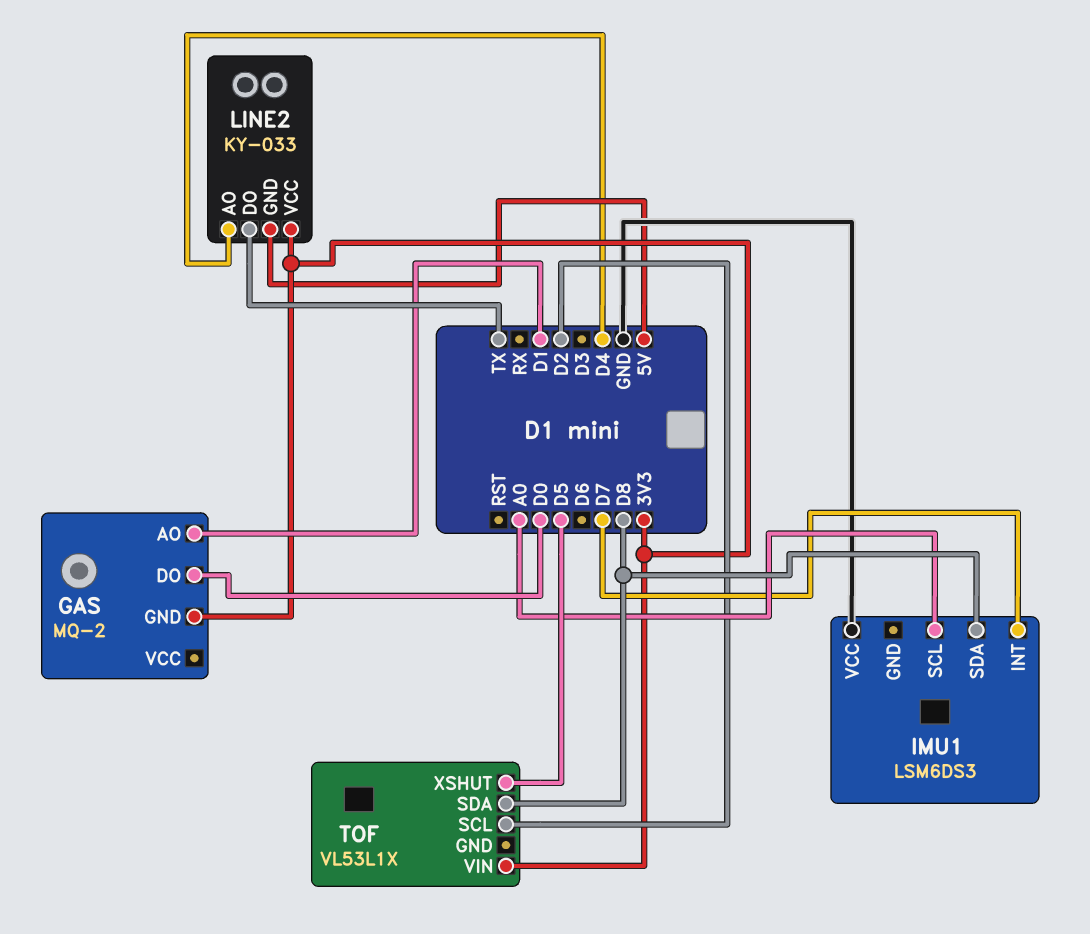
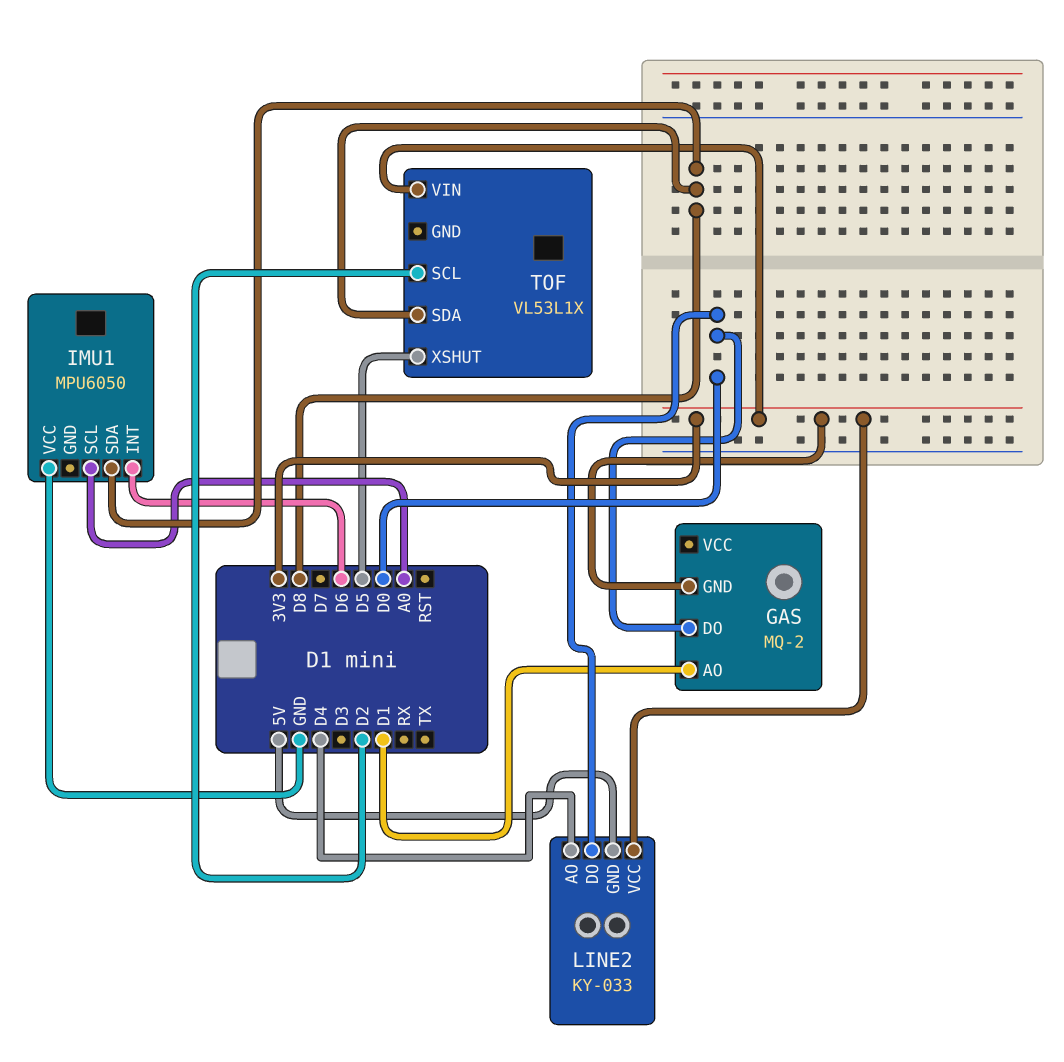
IMU1: LSM6DS3 -> MPU6050
IMU1 pin INT: D7 -> D6
LINE2 pin DO: TX -> D0

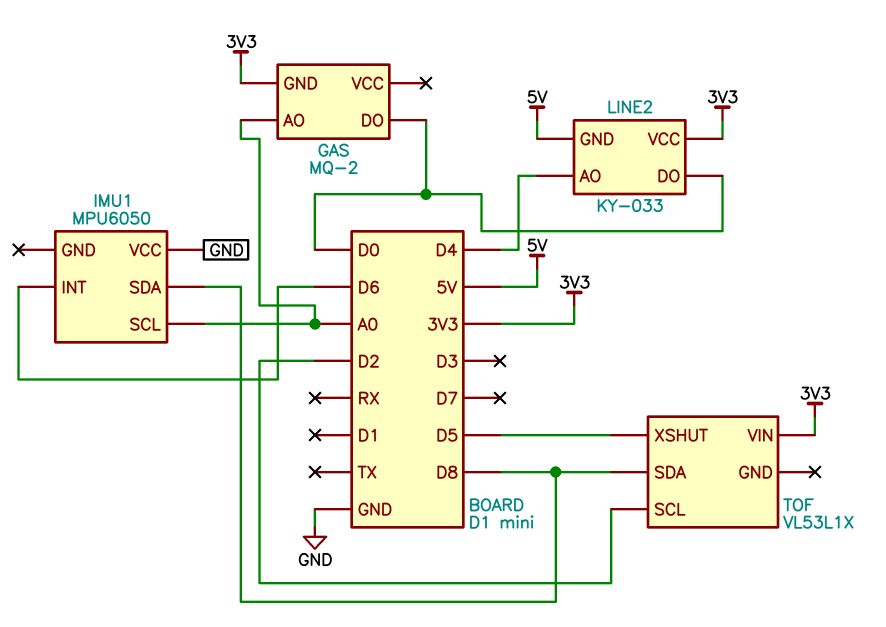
GAS pin AO: D1 -> A0

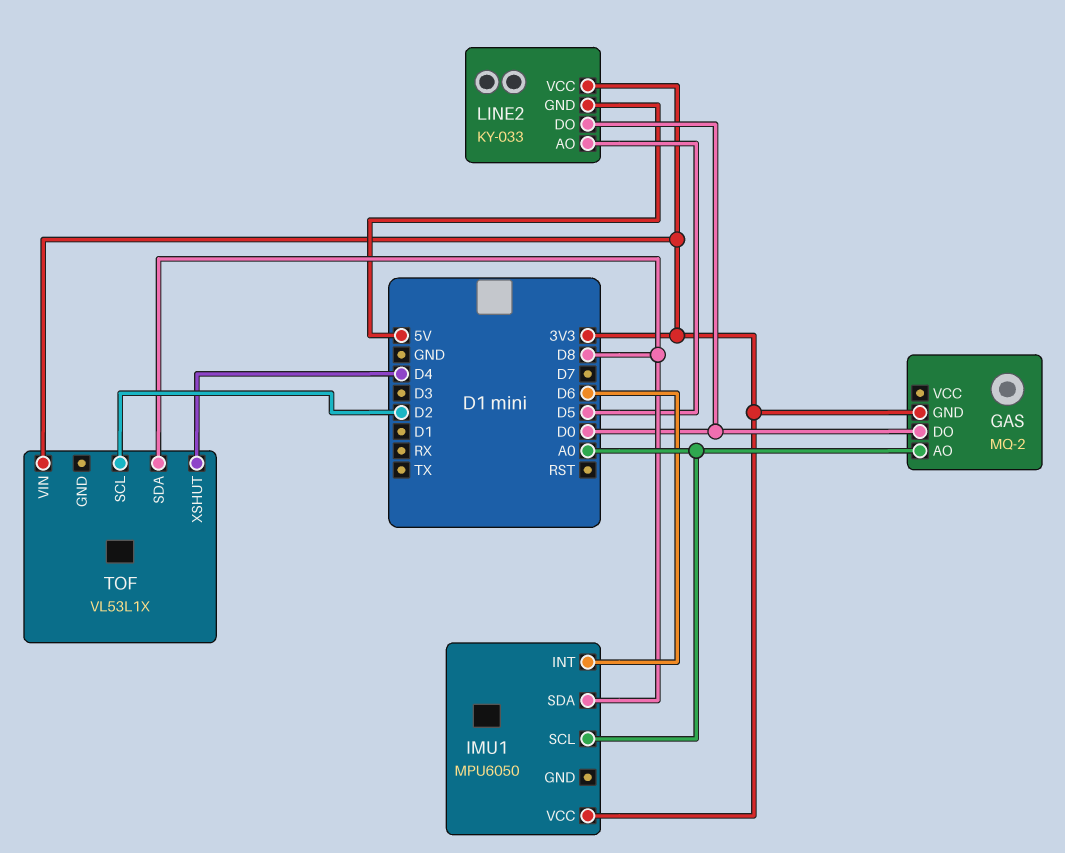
IMU1 pin VCC: GND -> 3V3
LINE2 pin AO: D4 -> D5
TOF pin XSHUT: D5 -> D4

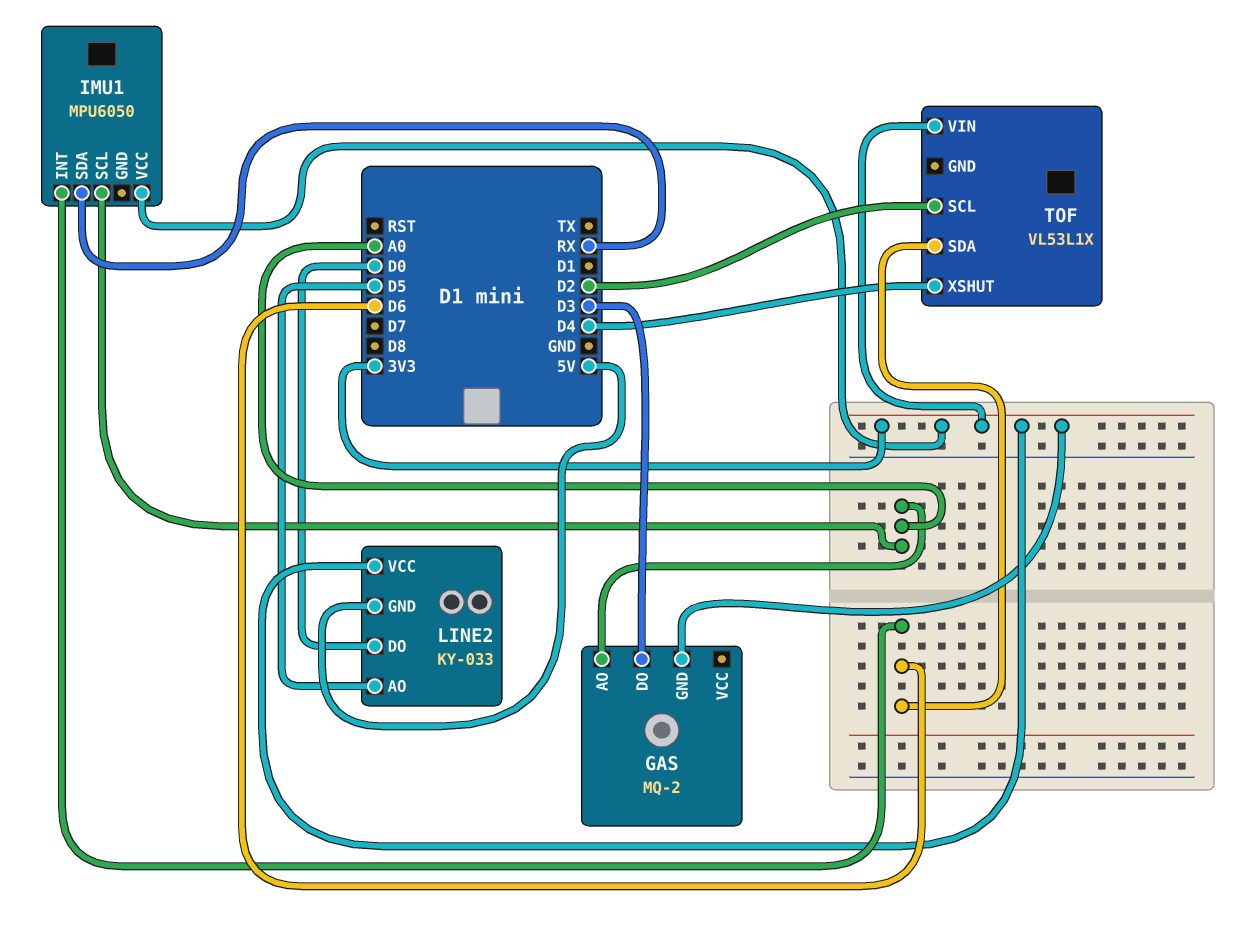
GAS pin DO: D0 -> D3
IMU1 pin SDA: D8 -> RX
TOF pin SDA: D8 -> D6

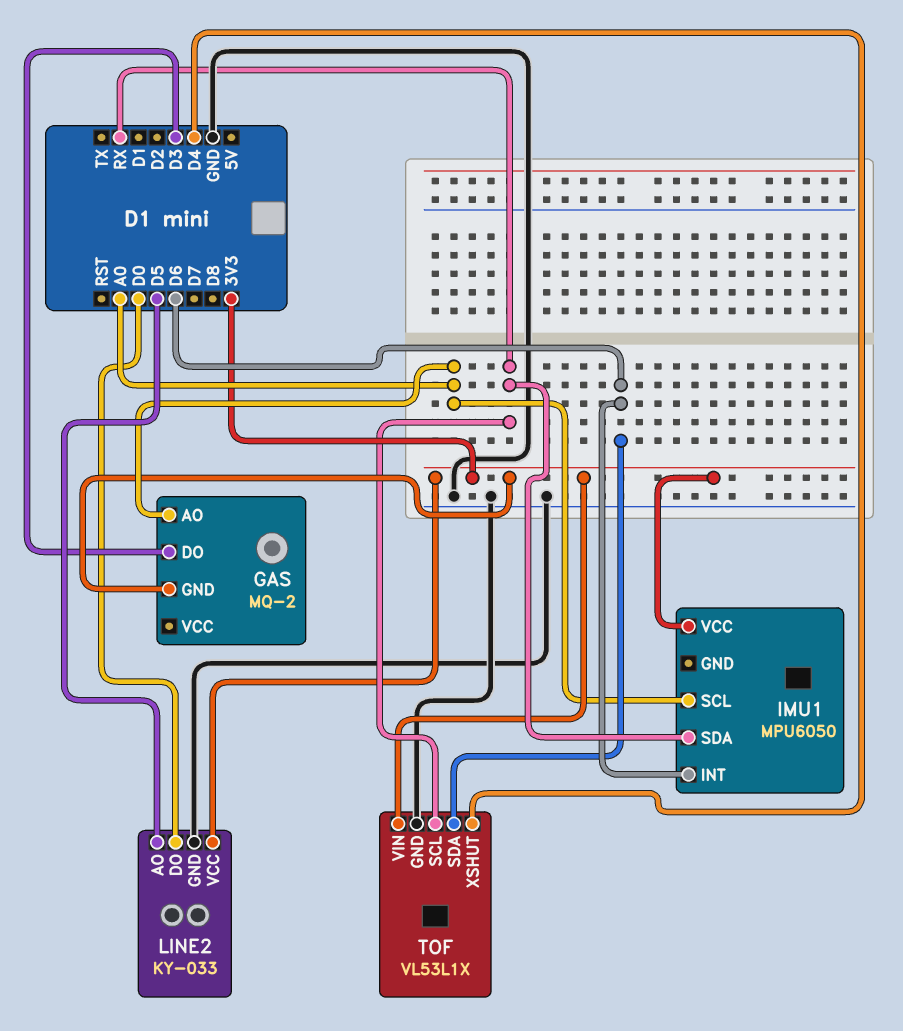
LINE2 pin GND: 5V -> GND
TOF pin GND: none -> GND
TOF pin SCL: D2 -> RX

